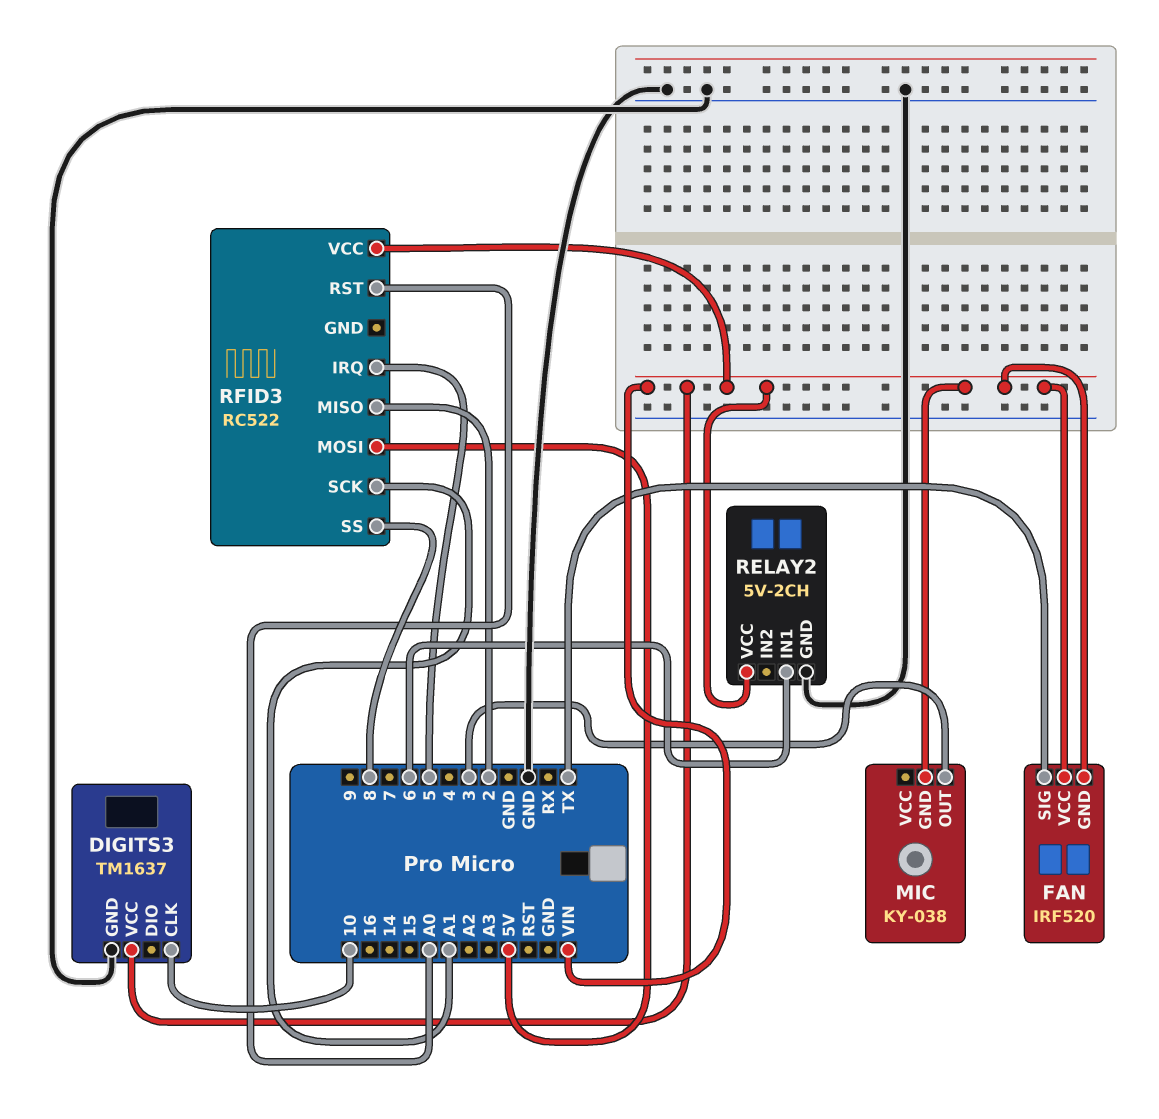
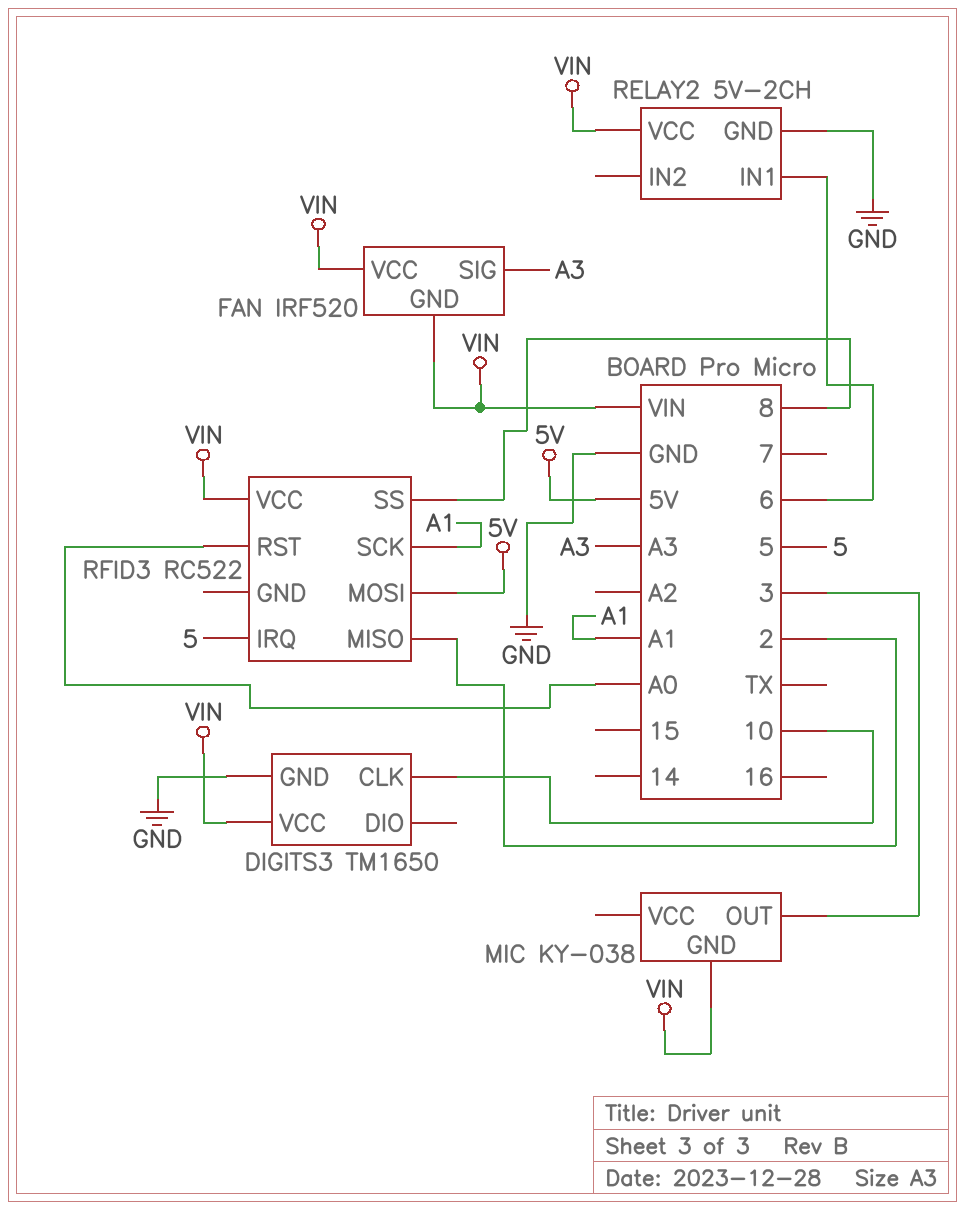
DIGITS3: TM1637 -> TM1650
FAN pin SIG: TX -> A3

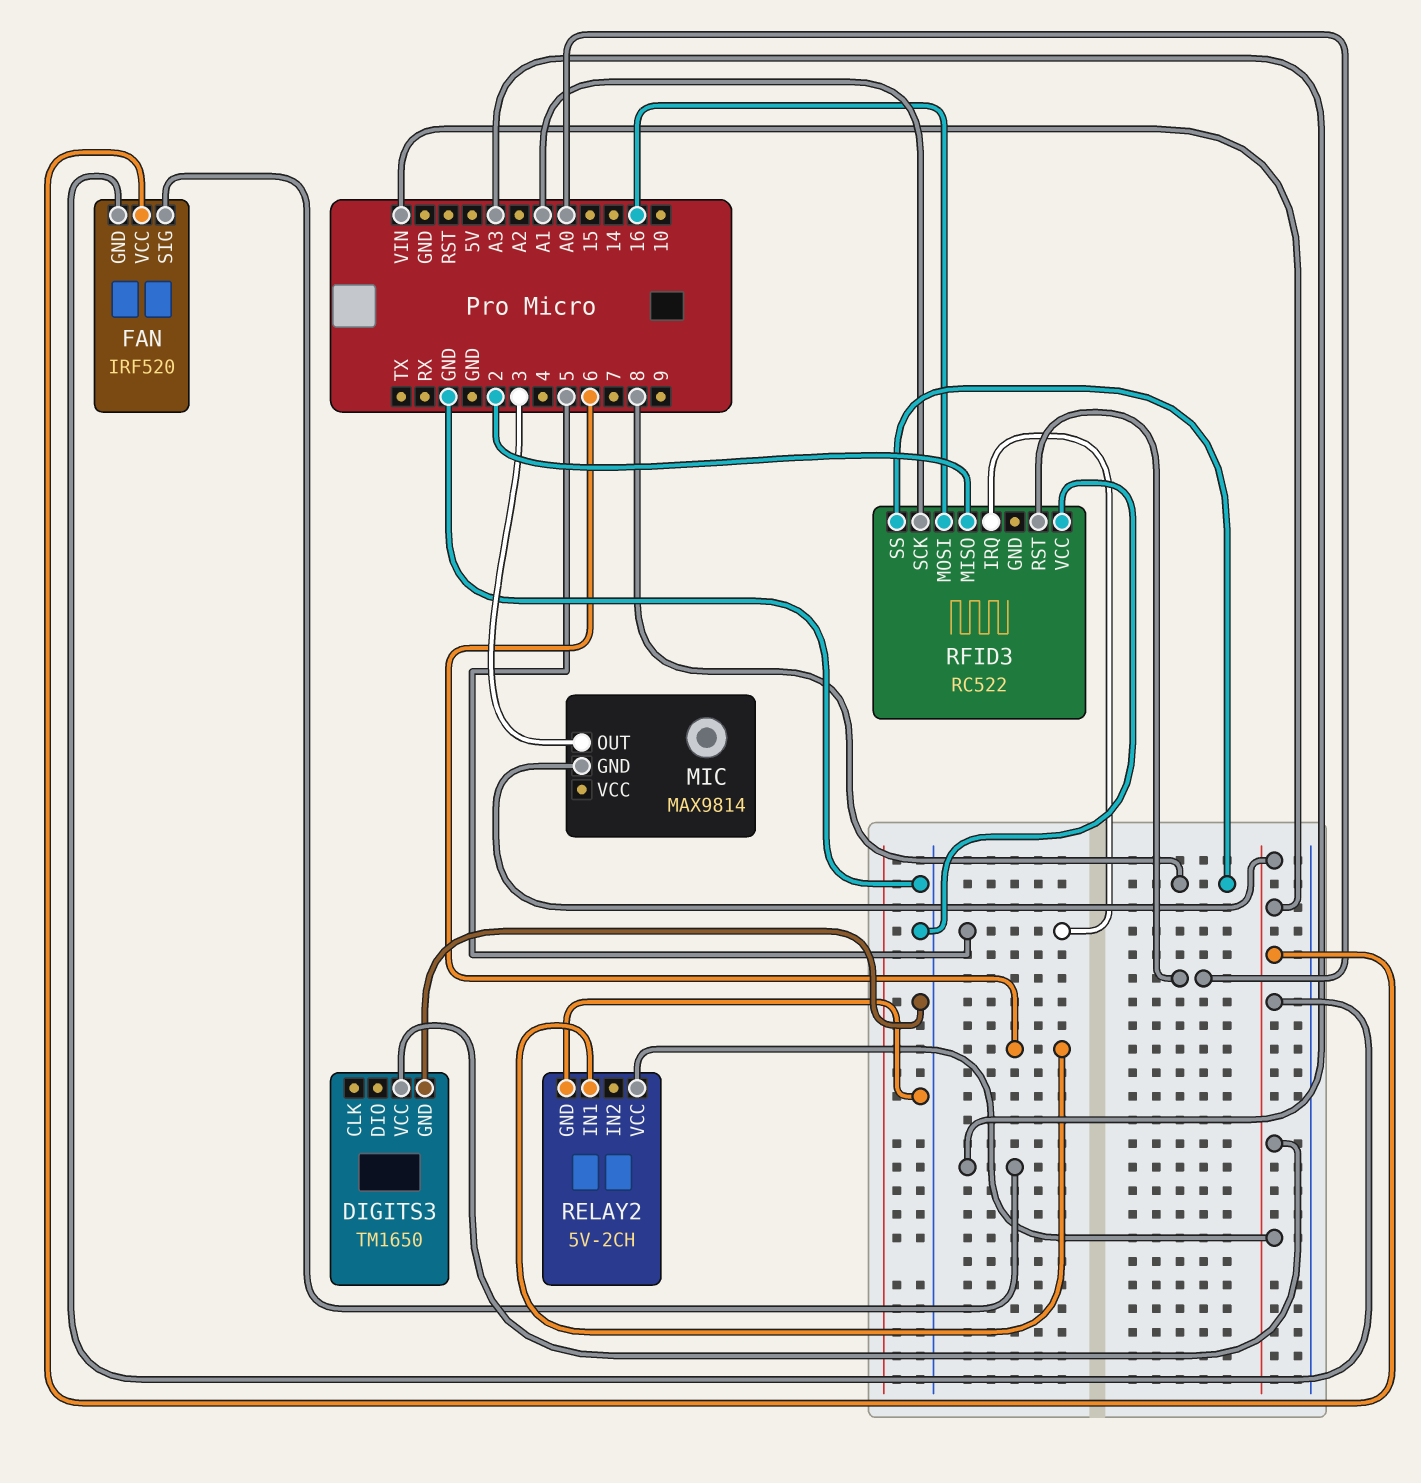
DIGITS3 pin CLK: 10 -> none
MIC: KY-038 -> MAX9814
RFID3 pin MOSI: 5V -> 16
RFID3 pin VCC: VIN -> GND

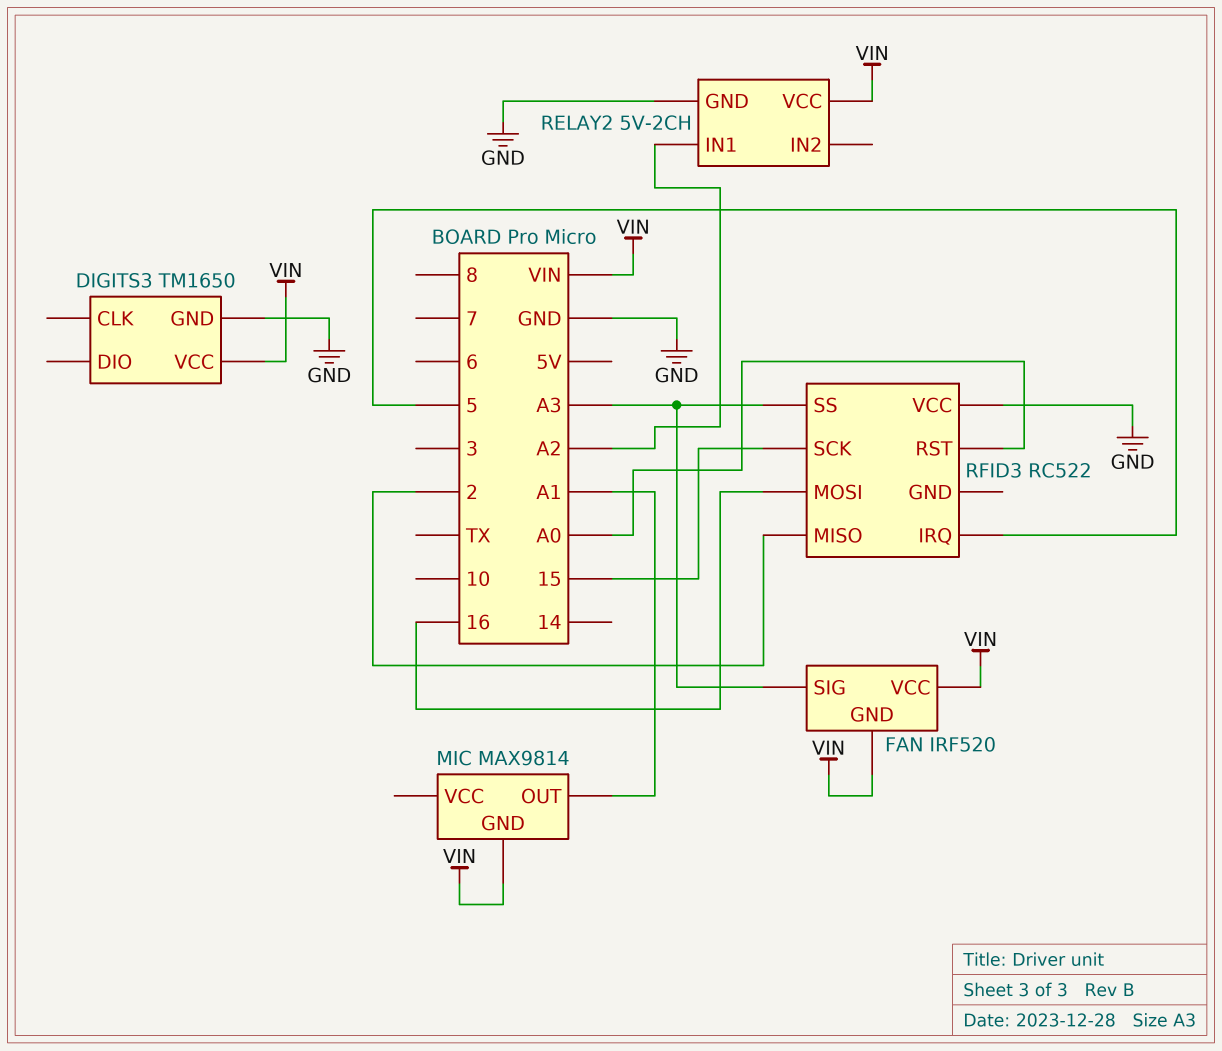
MIC pin OUT: 3 -> A1
RELAY2 pin IN1: 6 -> A2
RFID3 pin SCK: A1 -> 15
RFID3 pin SS: 8 -> A3

